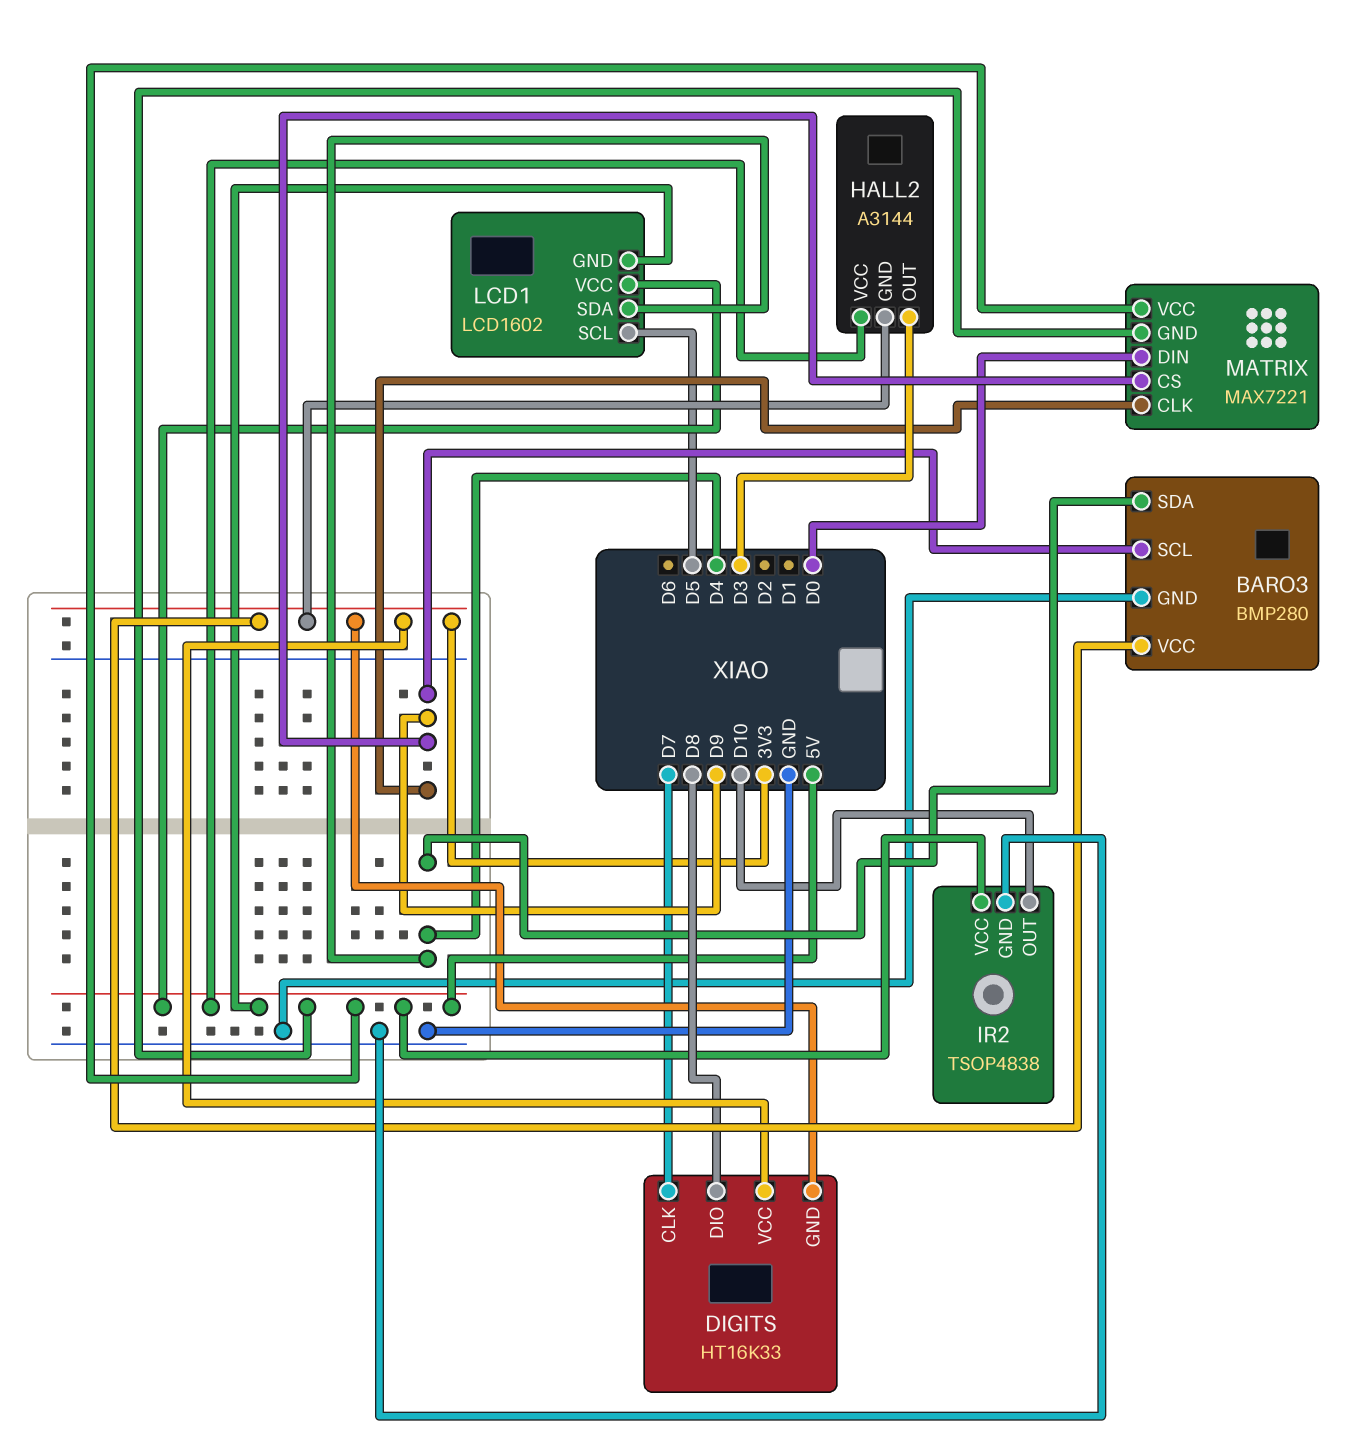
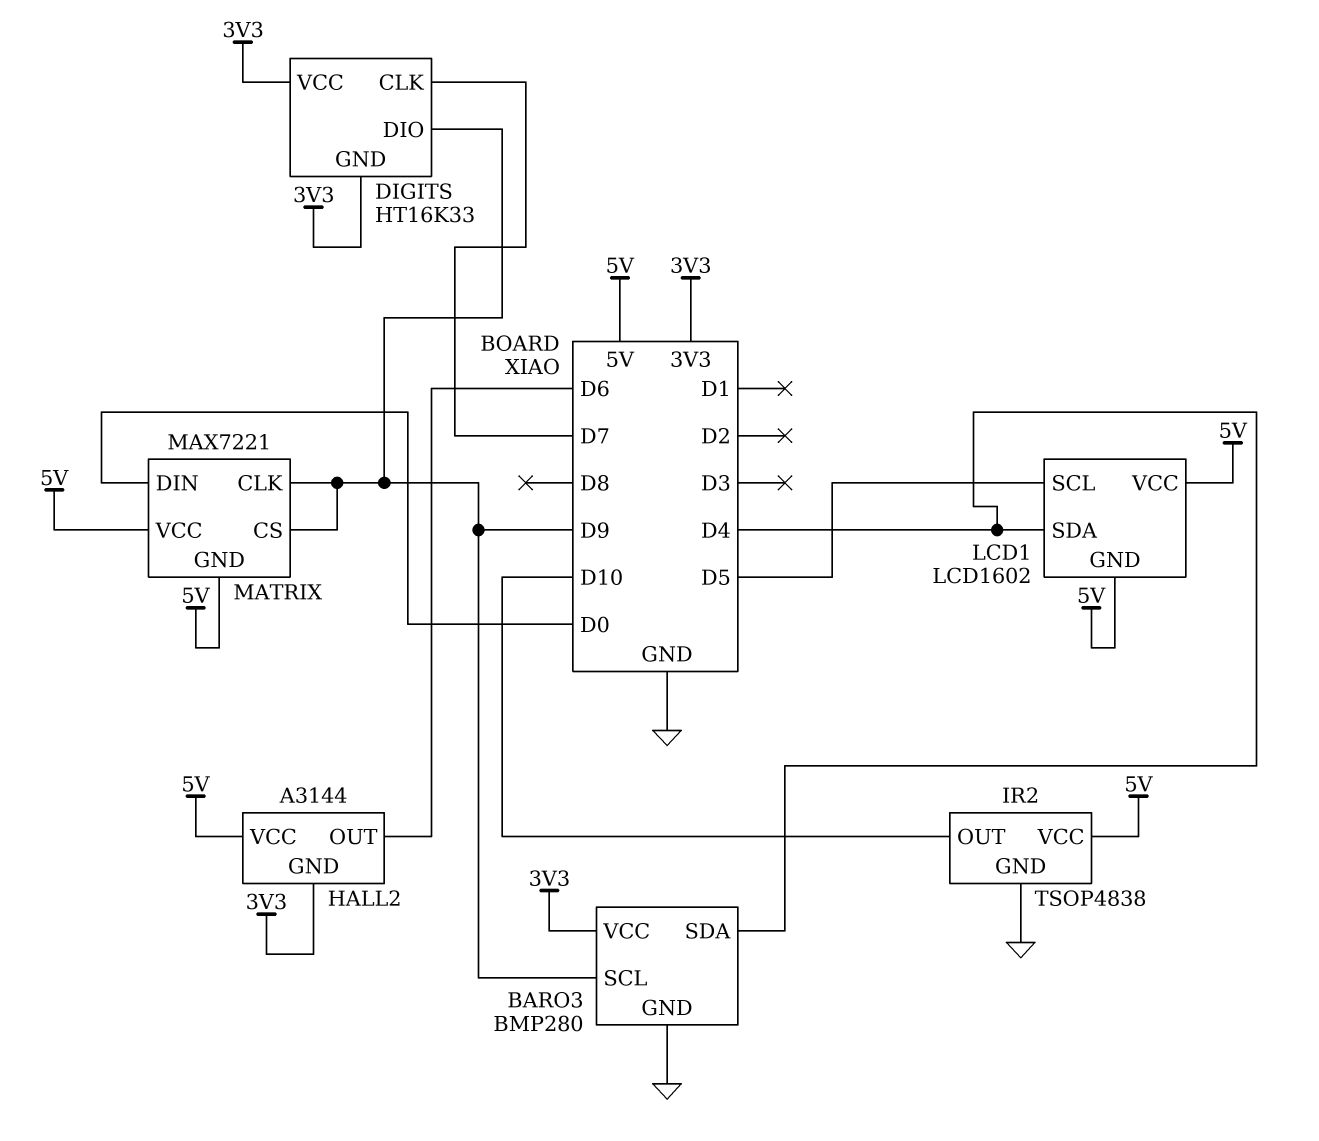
DIGITS pin DIO: D8 -> D9
HALL2 pin OUT: D3 -> D6

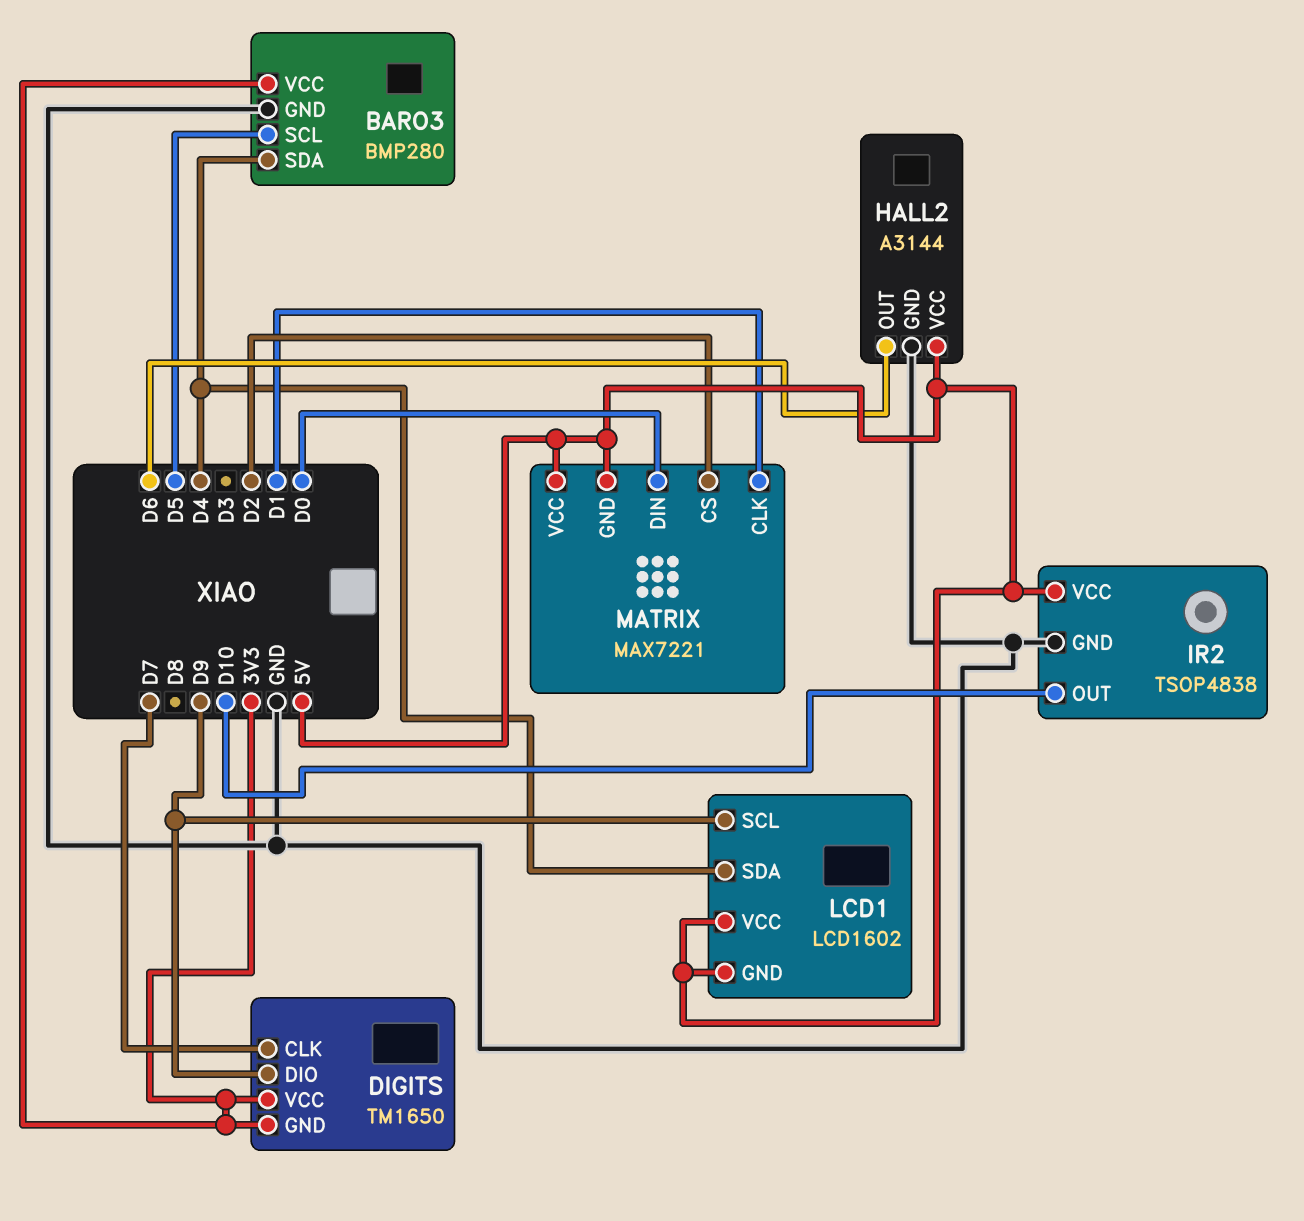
BARO3 pin SCL: D9 -> D5
DIGITS: HT16K33 -> TM1650
HALL2 pin GND: 3V3 -> GND
LCD1 pin SCL: D5 -> D9
MATRIX pin CLK: D9 -> D1
MATRIX pin CS: D9 -> D2

